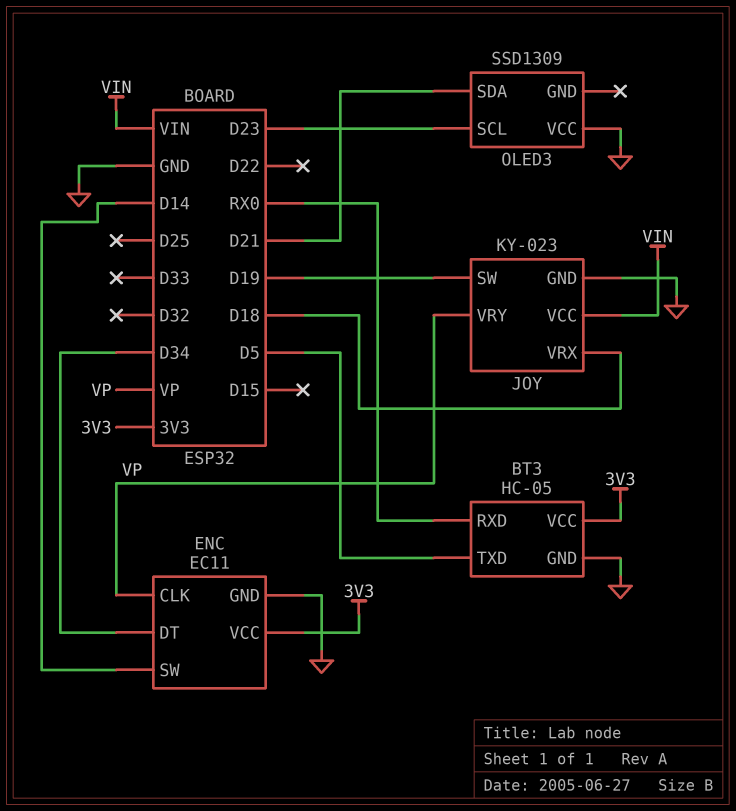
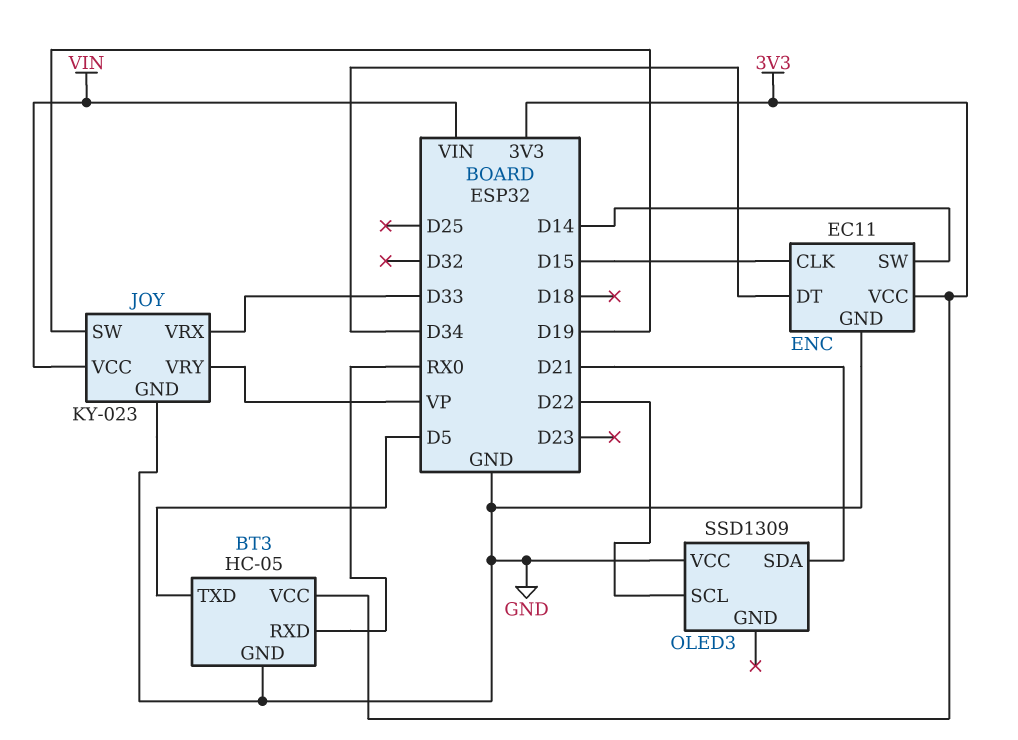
ENC pin CLK: VP -> D15
JOY pin VRX: D18 -> D33
OLED3 pin SCL: D23 -> D22

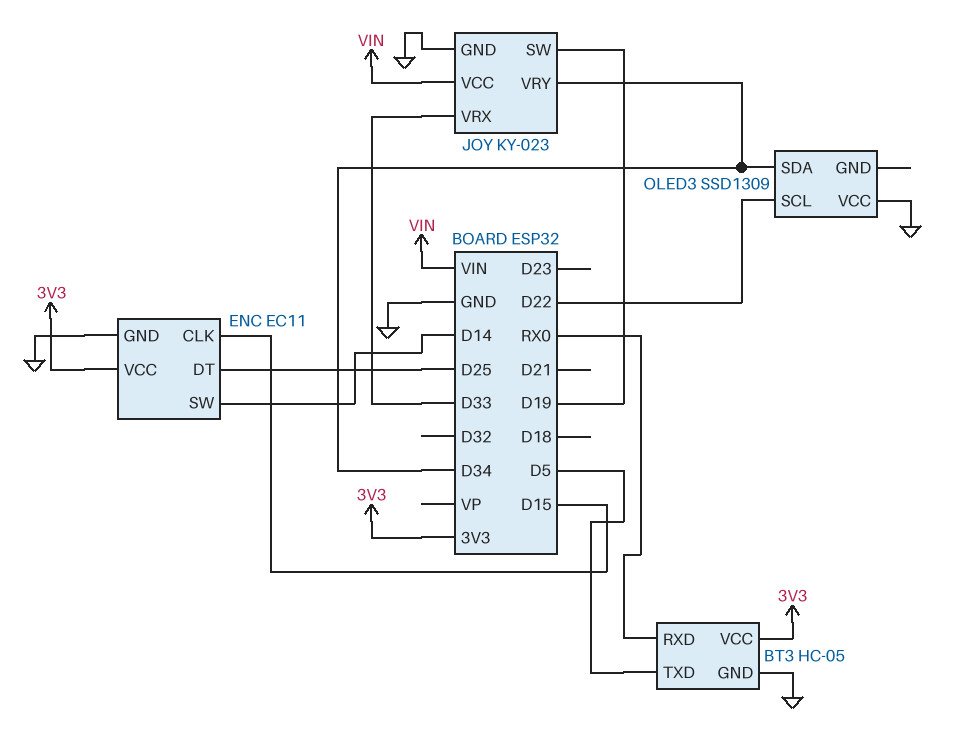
ENC pin DT: D34 -> D25
JOY pin VRY: VP -> D34
OLED3 pin SDA: D21 -> D34

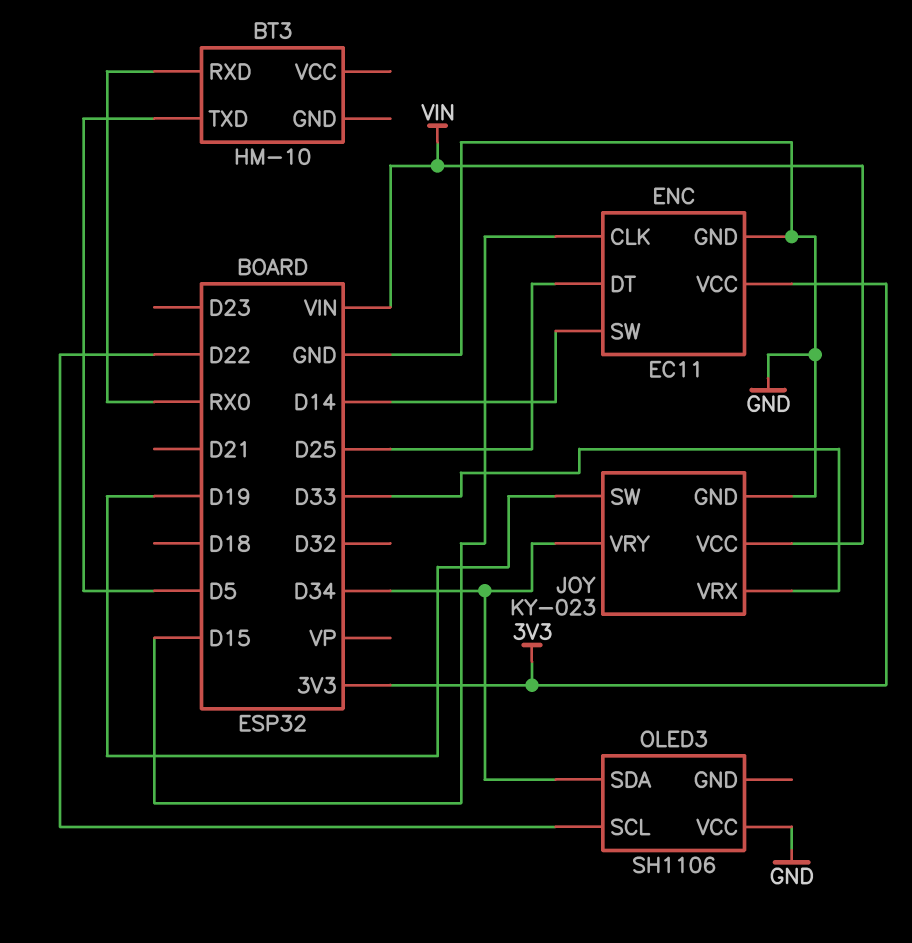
BT3: HC-05 -> HM-10
BT3 pin GND: GND -> none
BT3 pin VCC: 3V3 -> none
OLED3: SSD1309 -> SH1106

